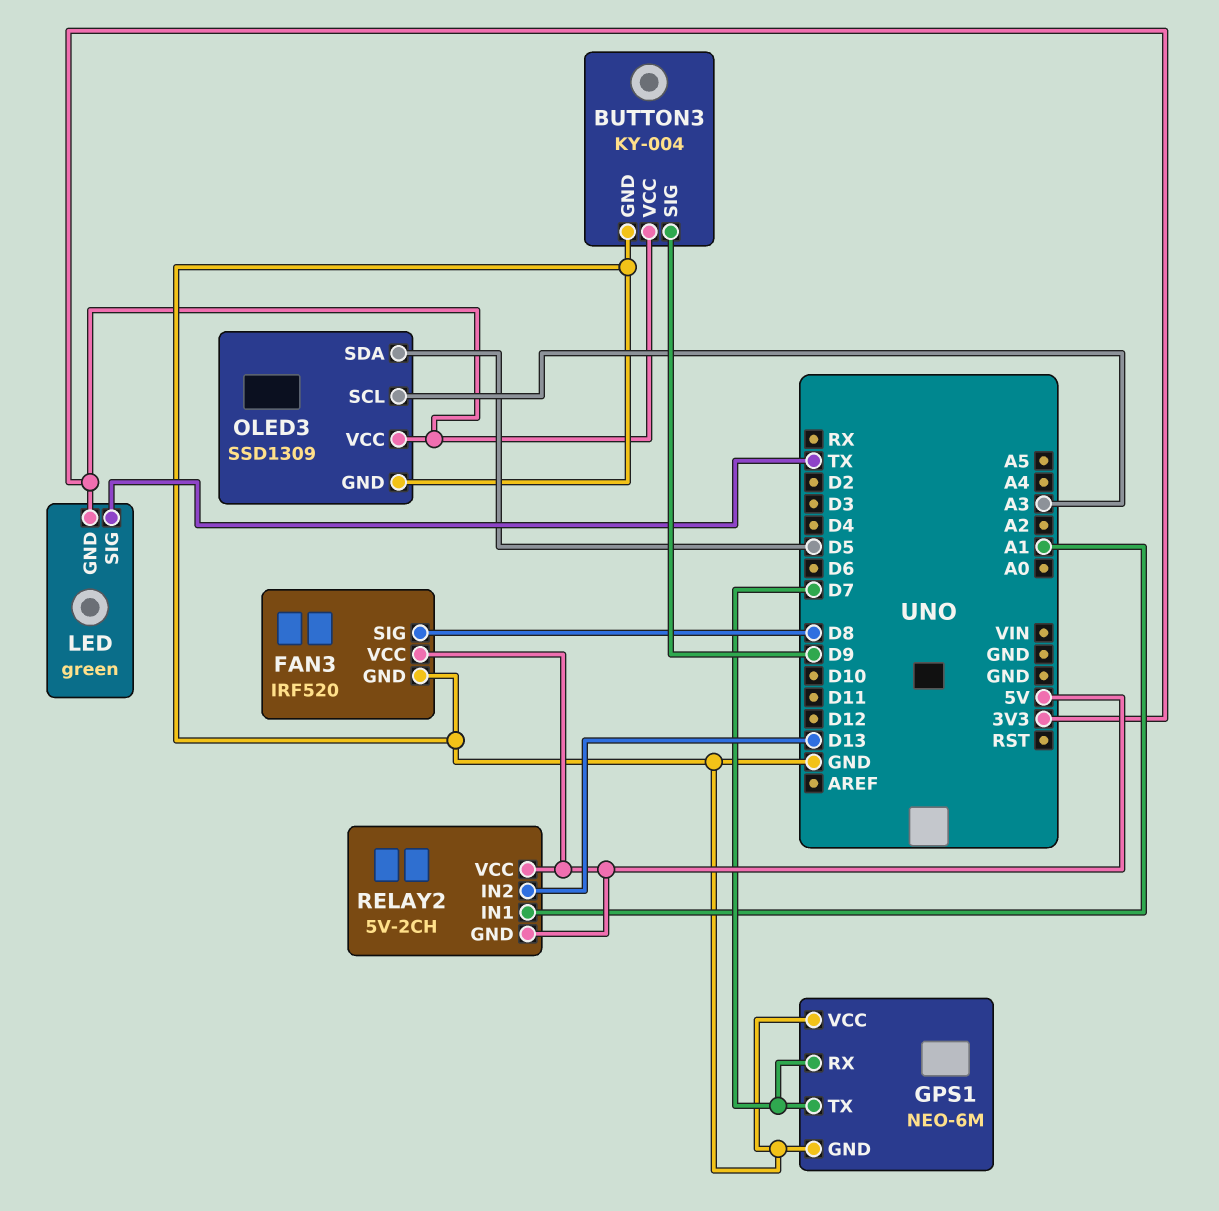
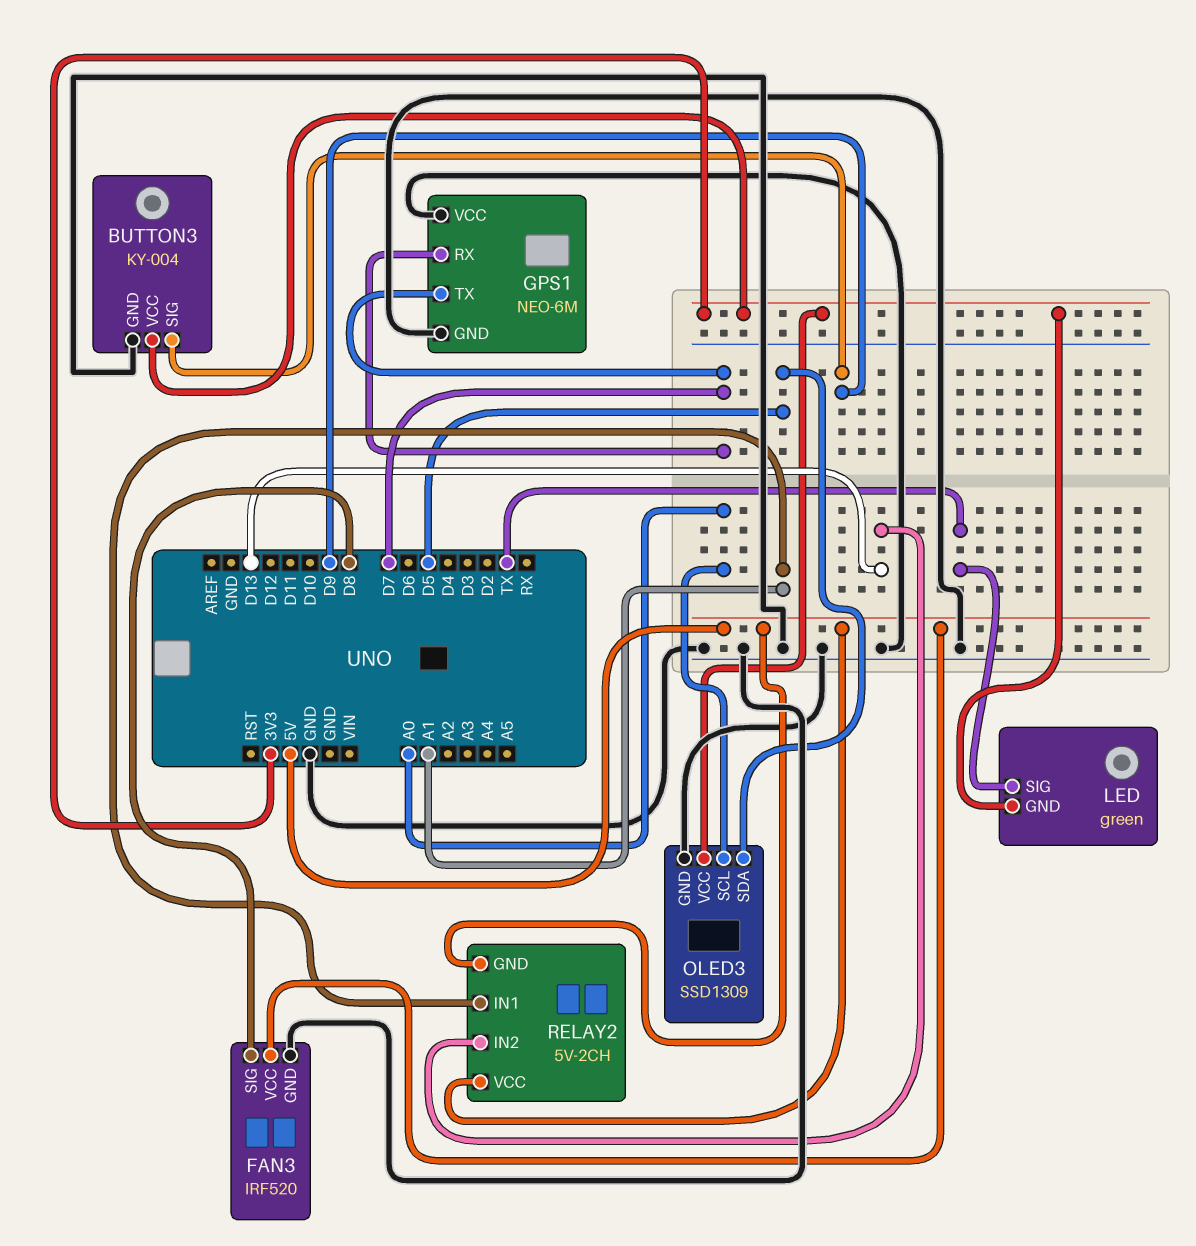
OLED3 pin SCL: A3 -> A0

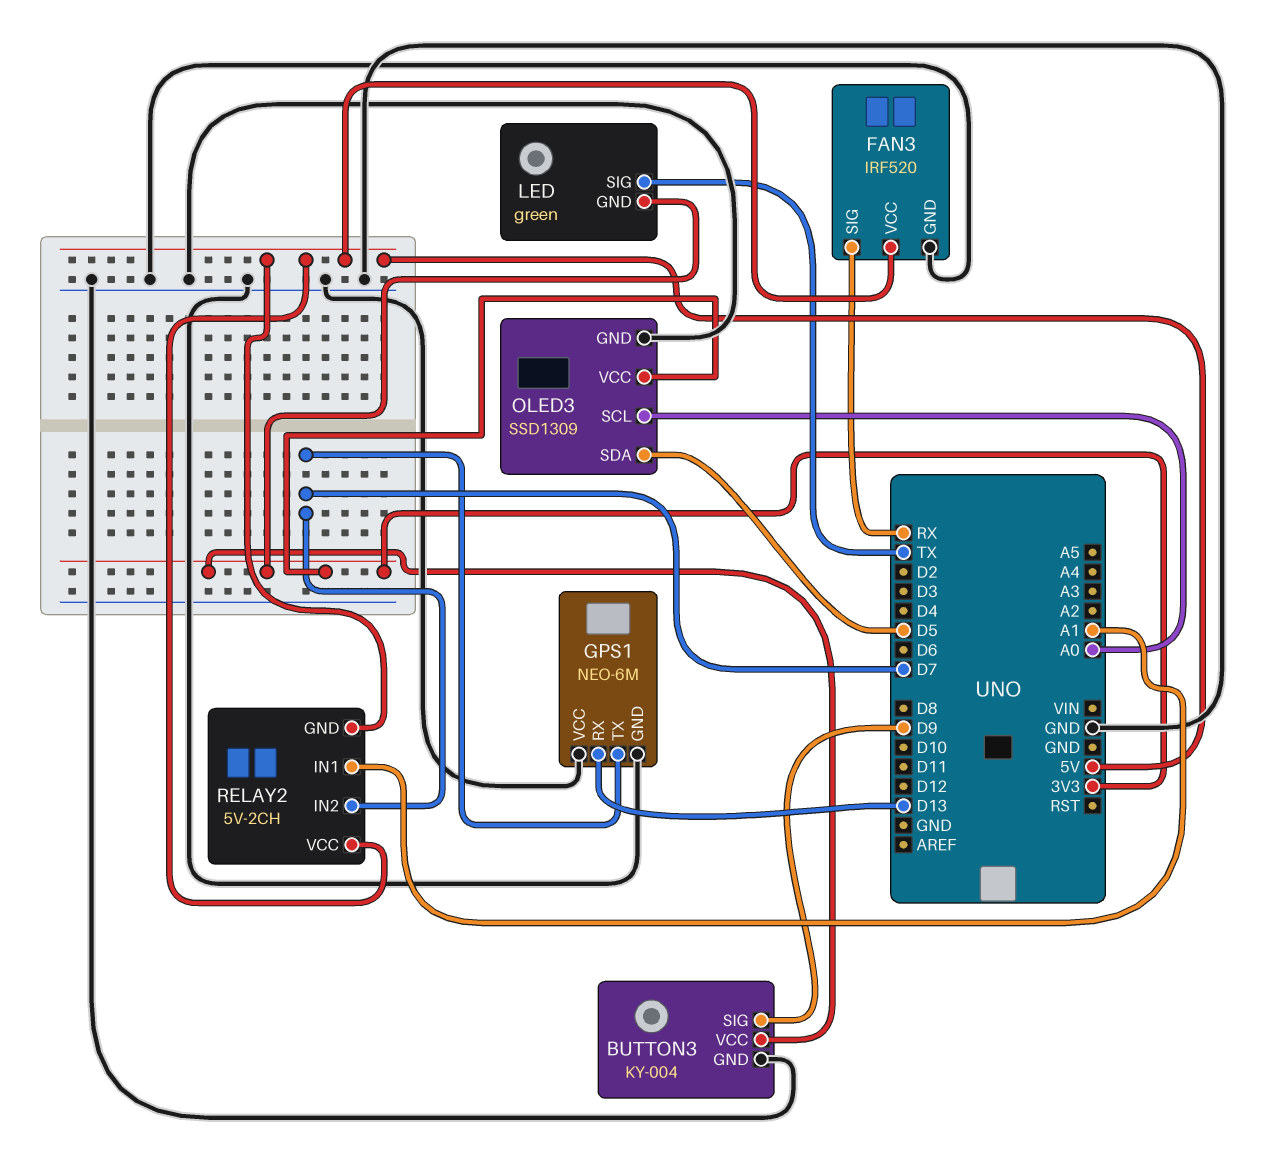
FAN3 pin SIG: D8 -> RX
GPS1 pin RX: D7 -> D13
RELAY2 pin IN2: D13 -> D7

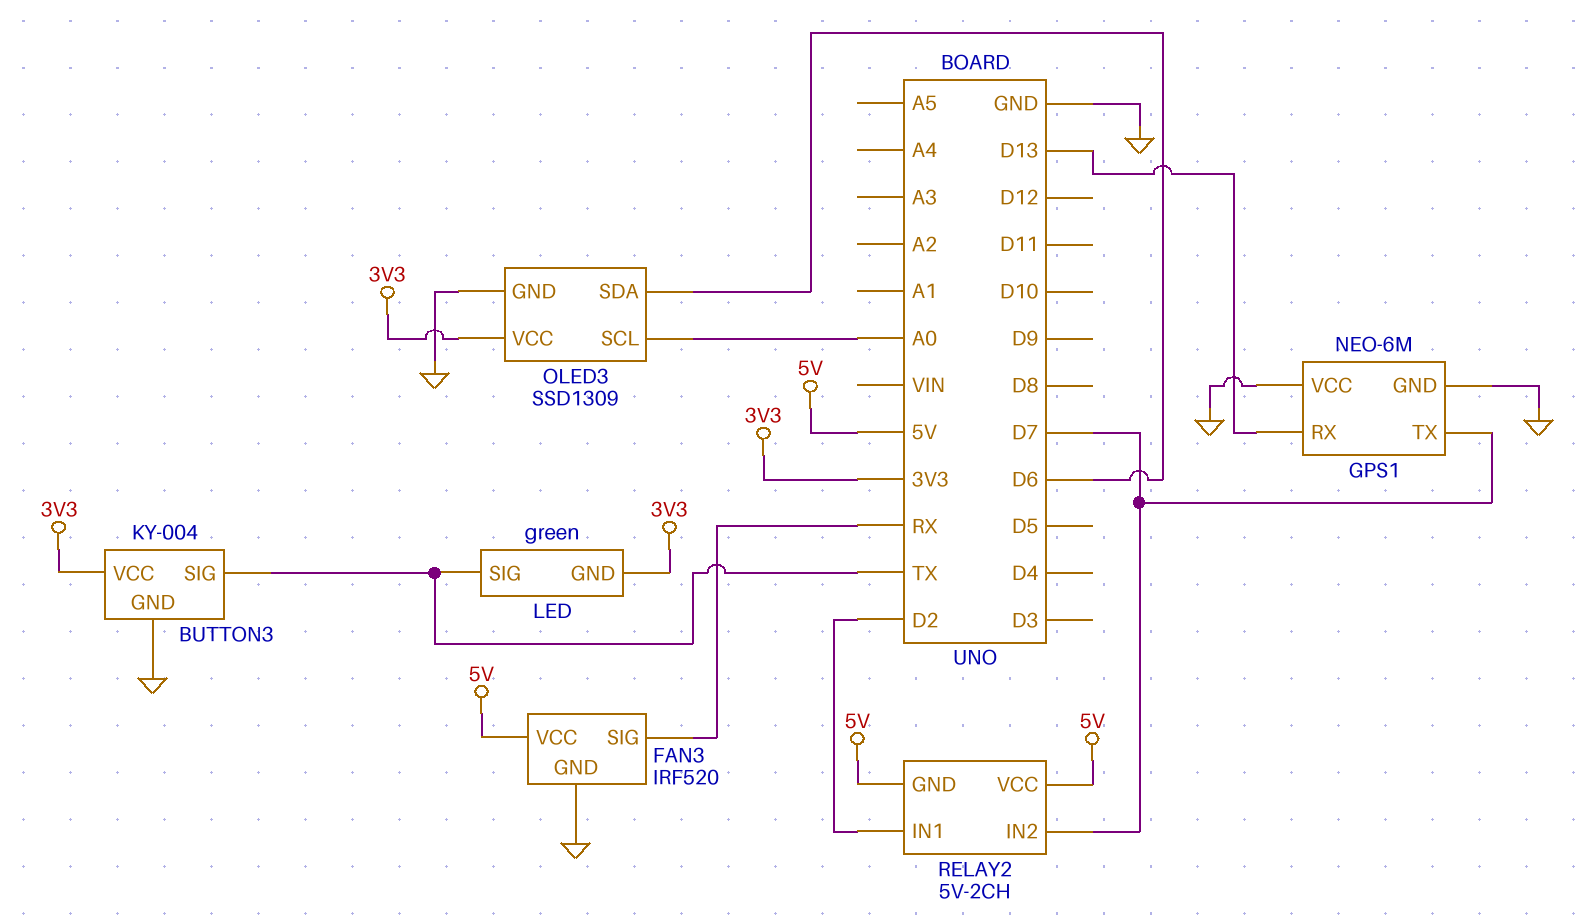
BUTTON3 pin SIG: D9 -> TX
OLED3 pin SDA: D5 -> D6
RELAY2 pin IN1: A1 -> D2

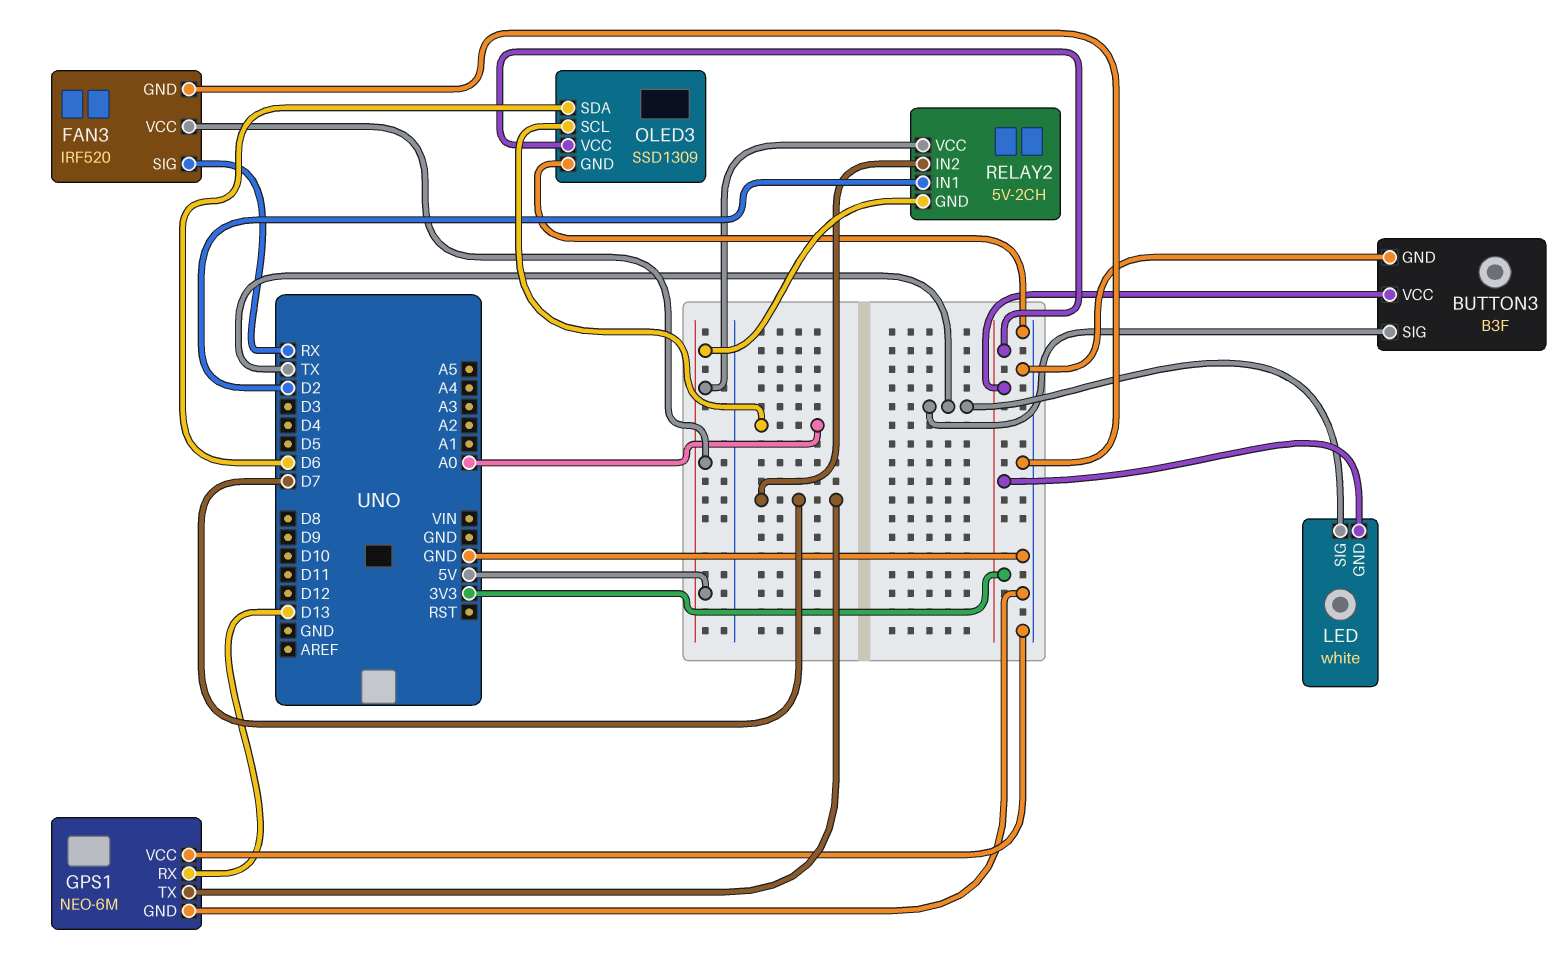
BUTTON3: KY-004 -> B3F
LED: green -> white

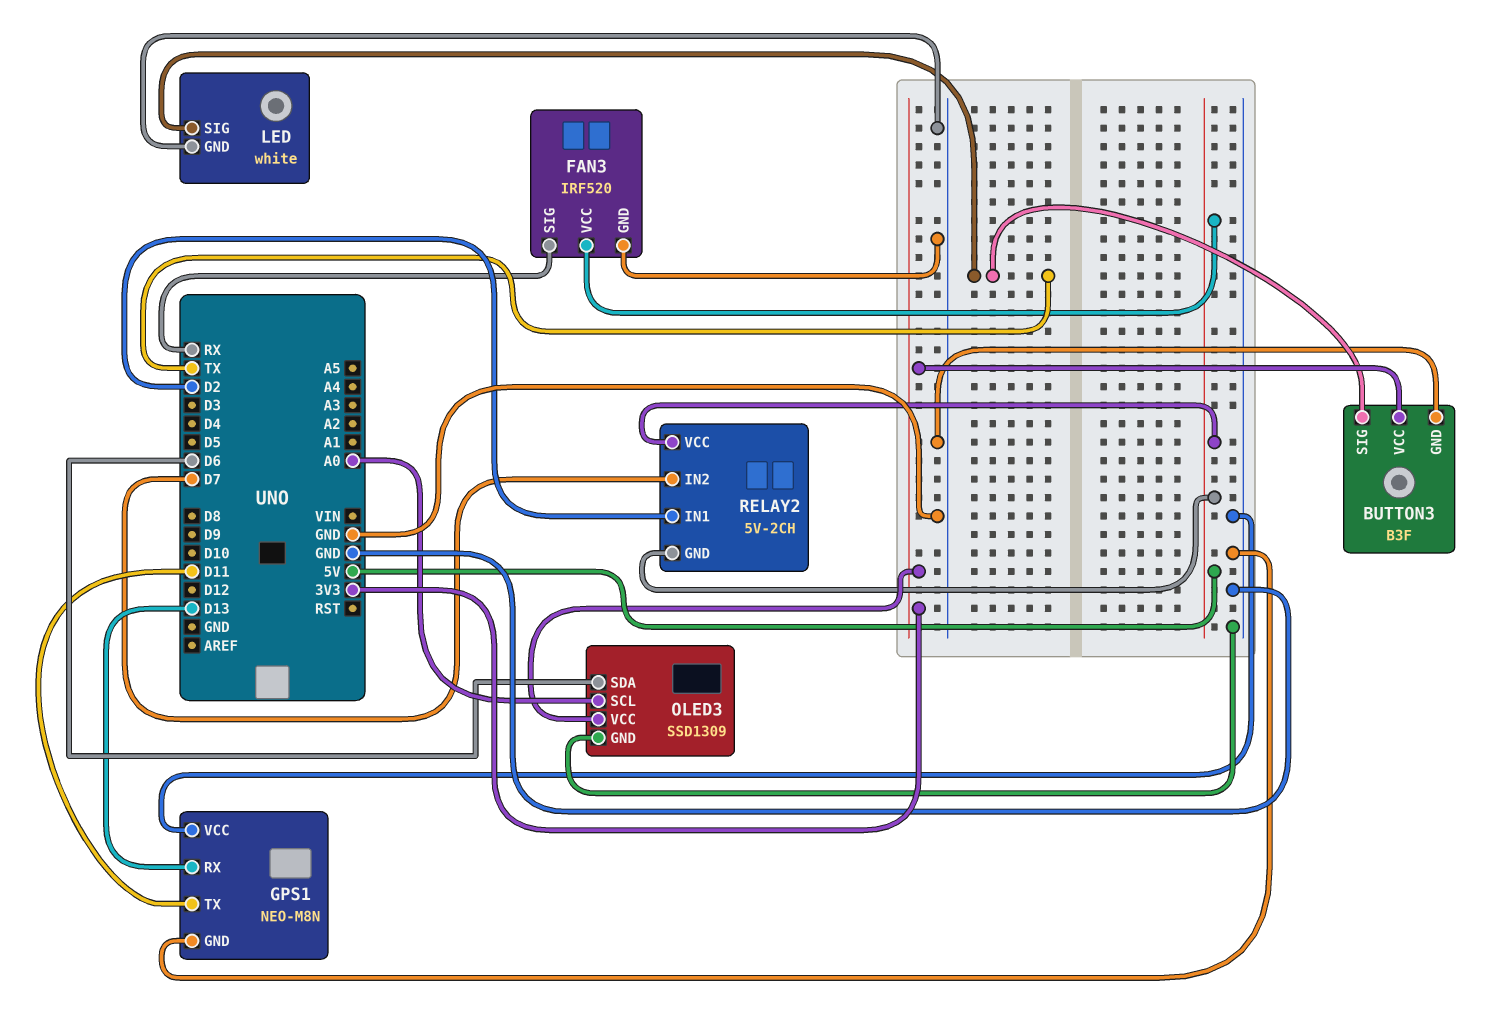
GPS1: NEO-6M -> NEO-M8N
GPS1 pin TX: D7 -> D11
LED pin GND: 3V3 -> GND

